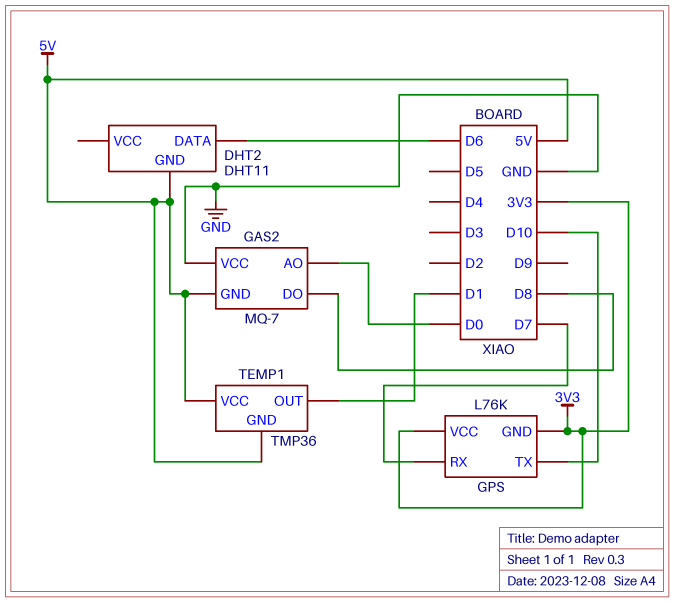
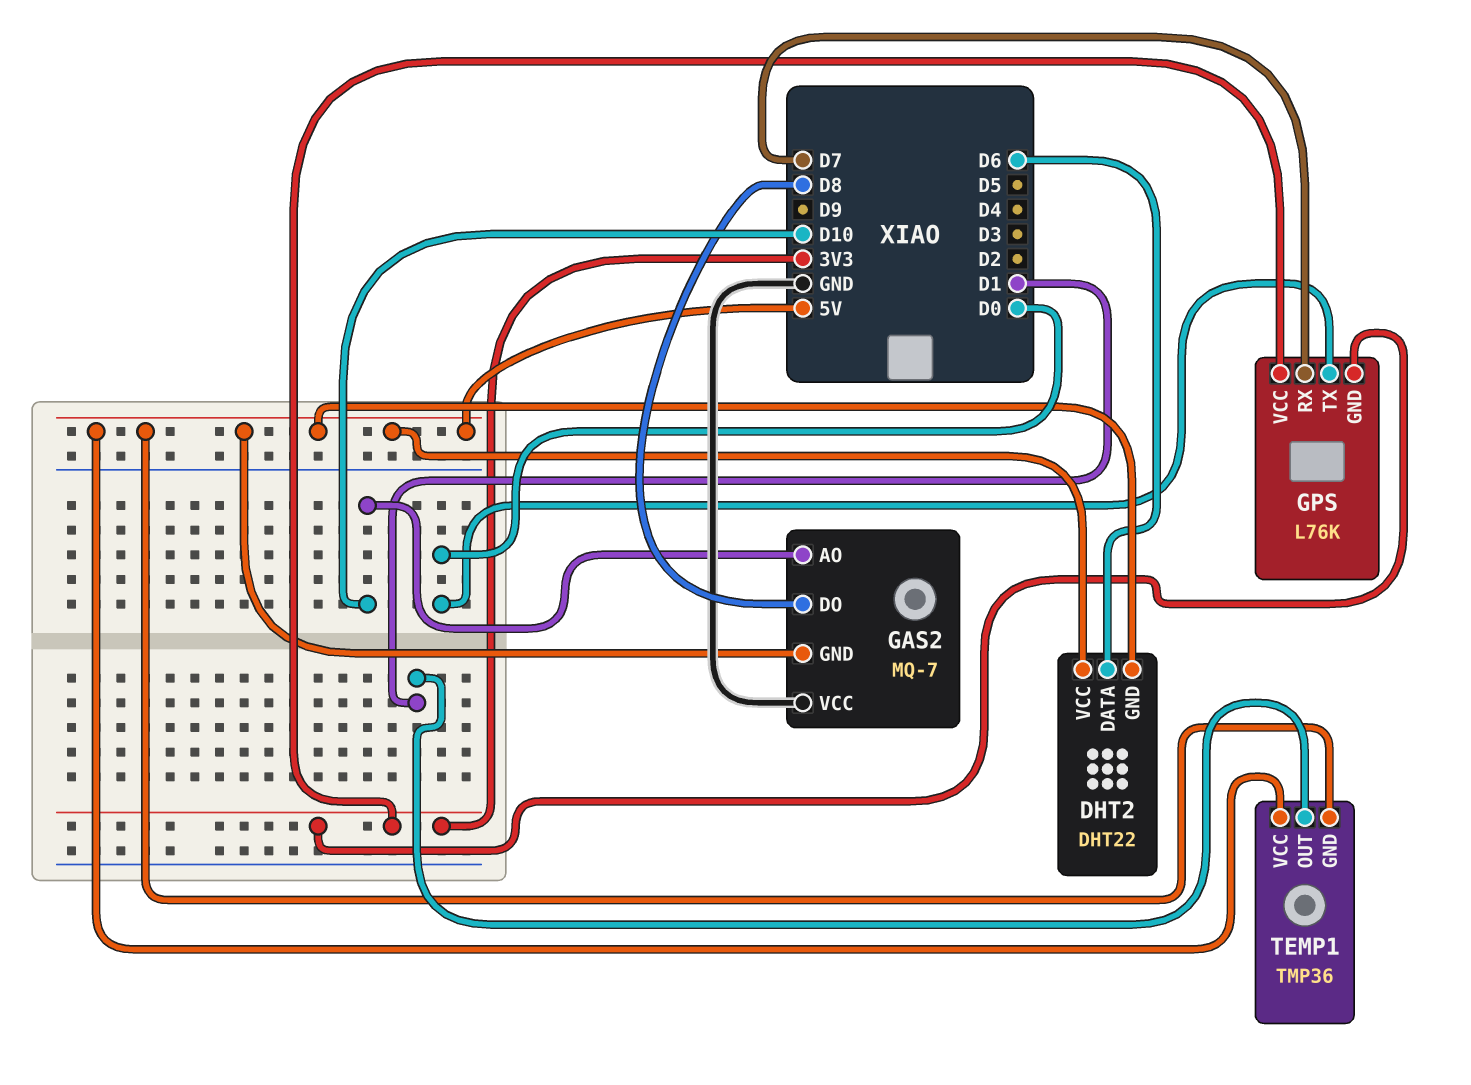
DHT2: DHT11 -> DHT22
DHT2 pin VCC: none -> 5V
GAS2 pin AO: D0 -> D10
GPS pin TX: D10 -> D0

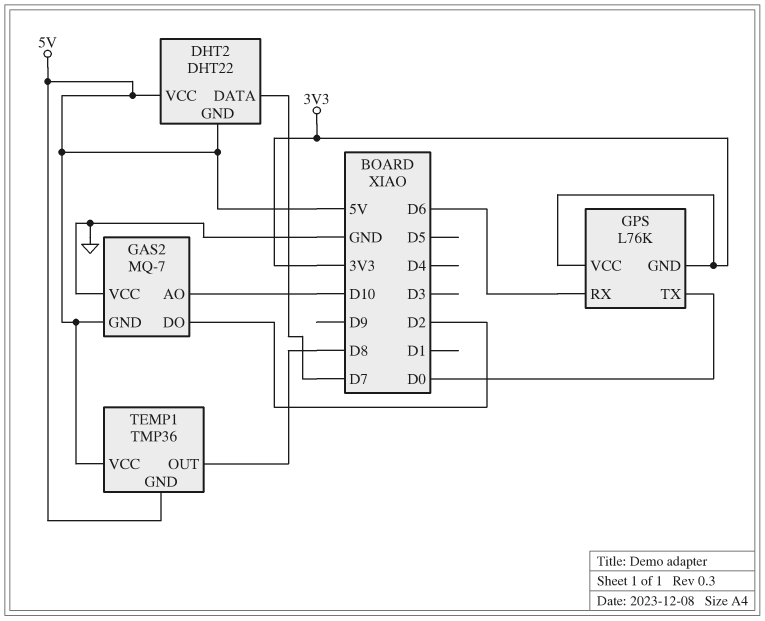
DHT2 pin DATA: D6 -> D7
GAS2 pin DO: D8 -> D2
GPS pin RX: D7 -> D6
TEMP1 pin OUT: D1 -> D8

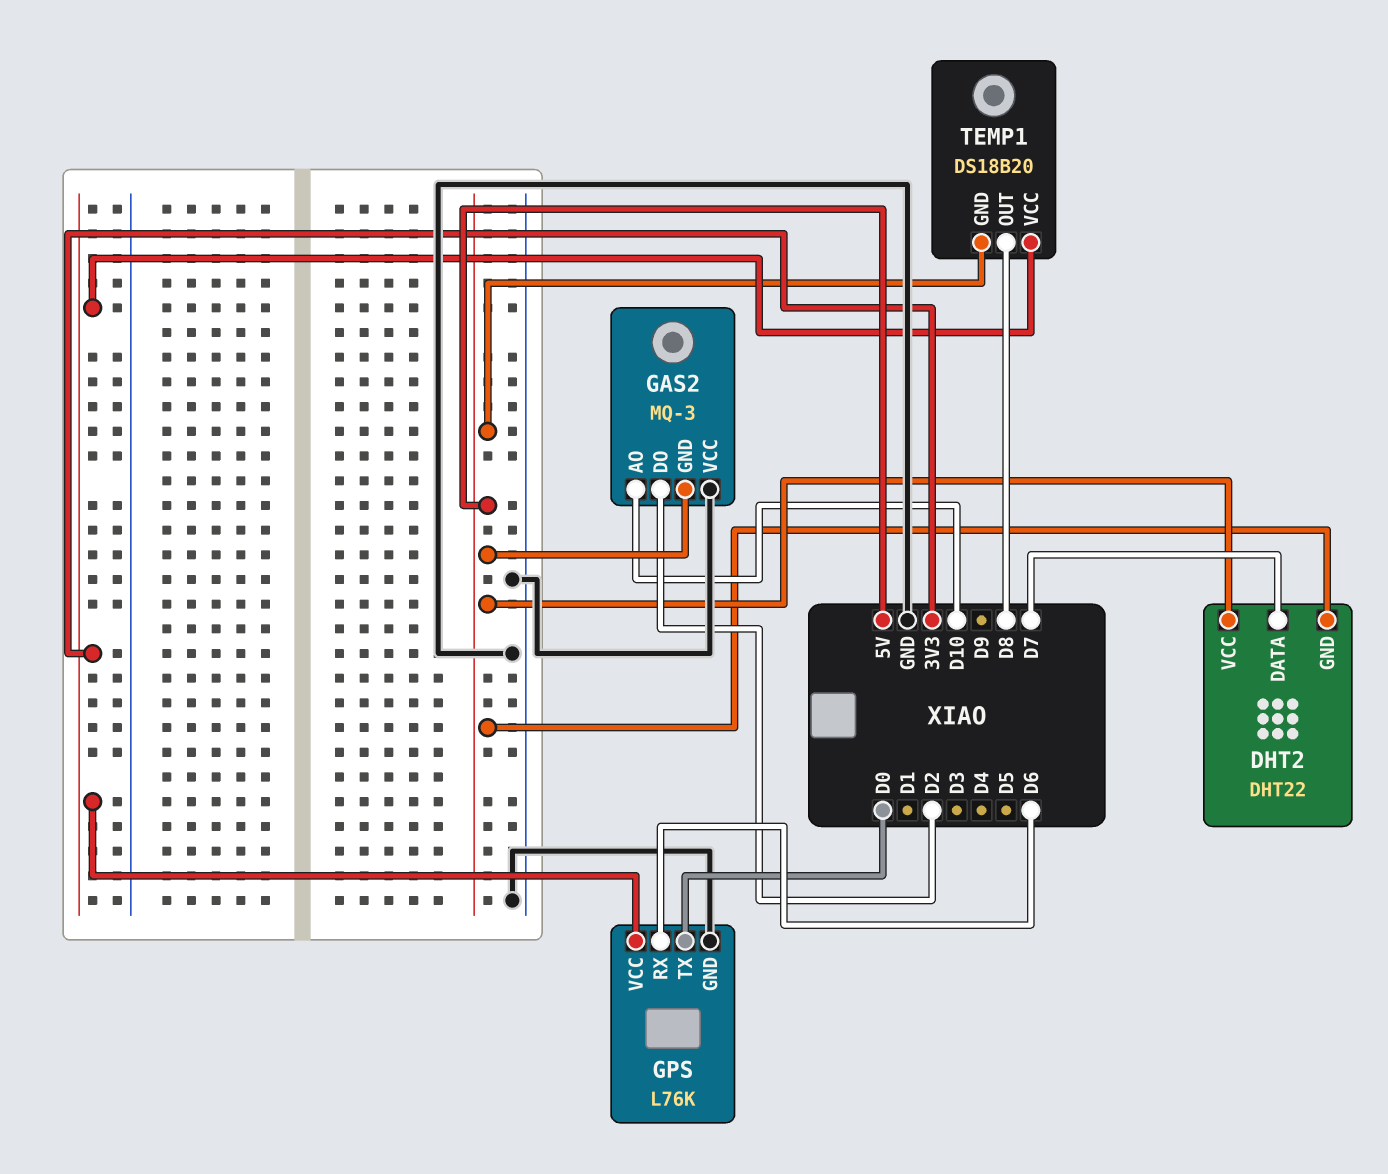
GAS2: MQ-7 -> MQ-3
GPS pin GND: 3V3 -> GND
TEMP1: TMP36 -> DS18B20
TEMP1 pin VCC: 5V -> 3V3

